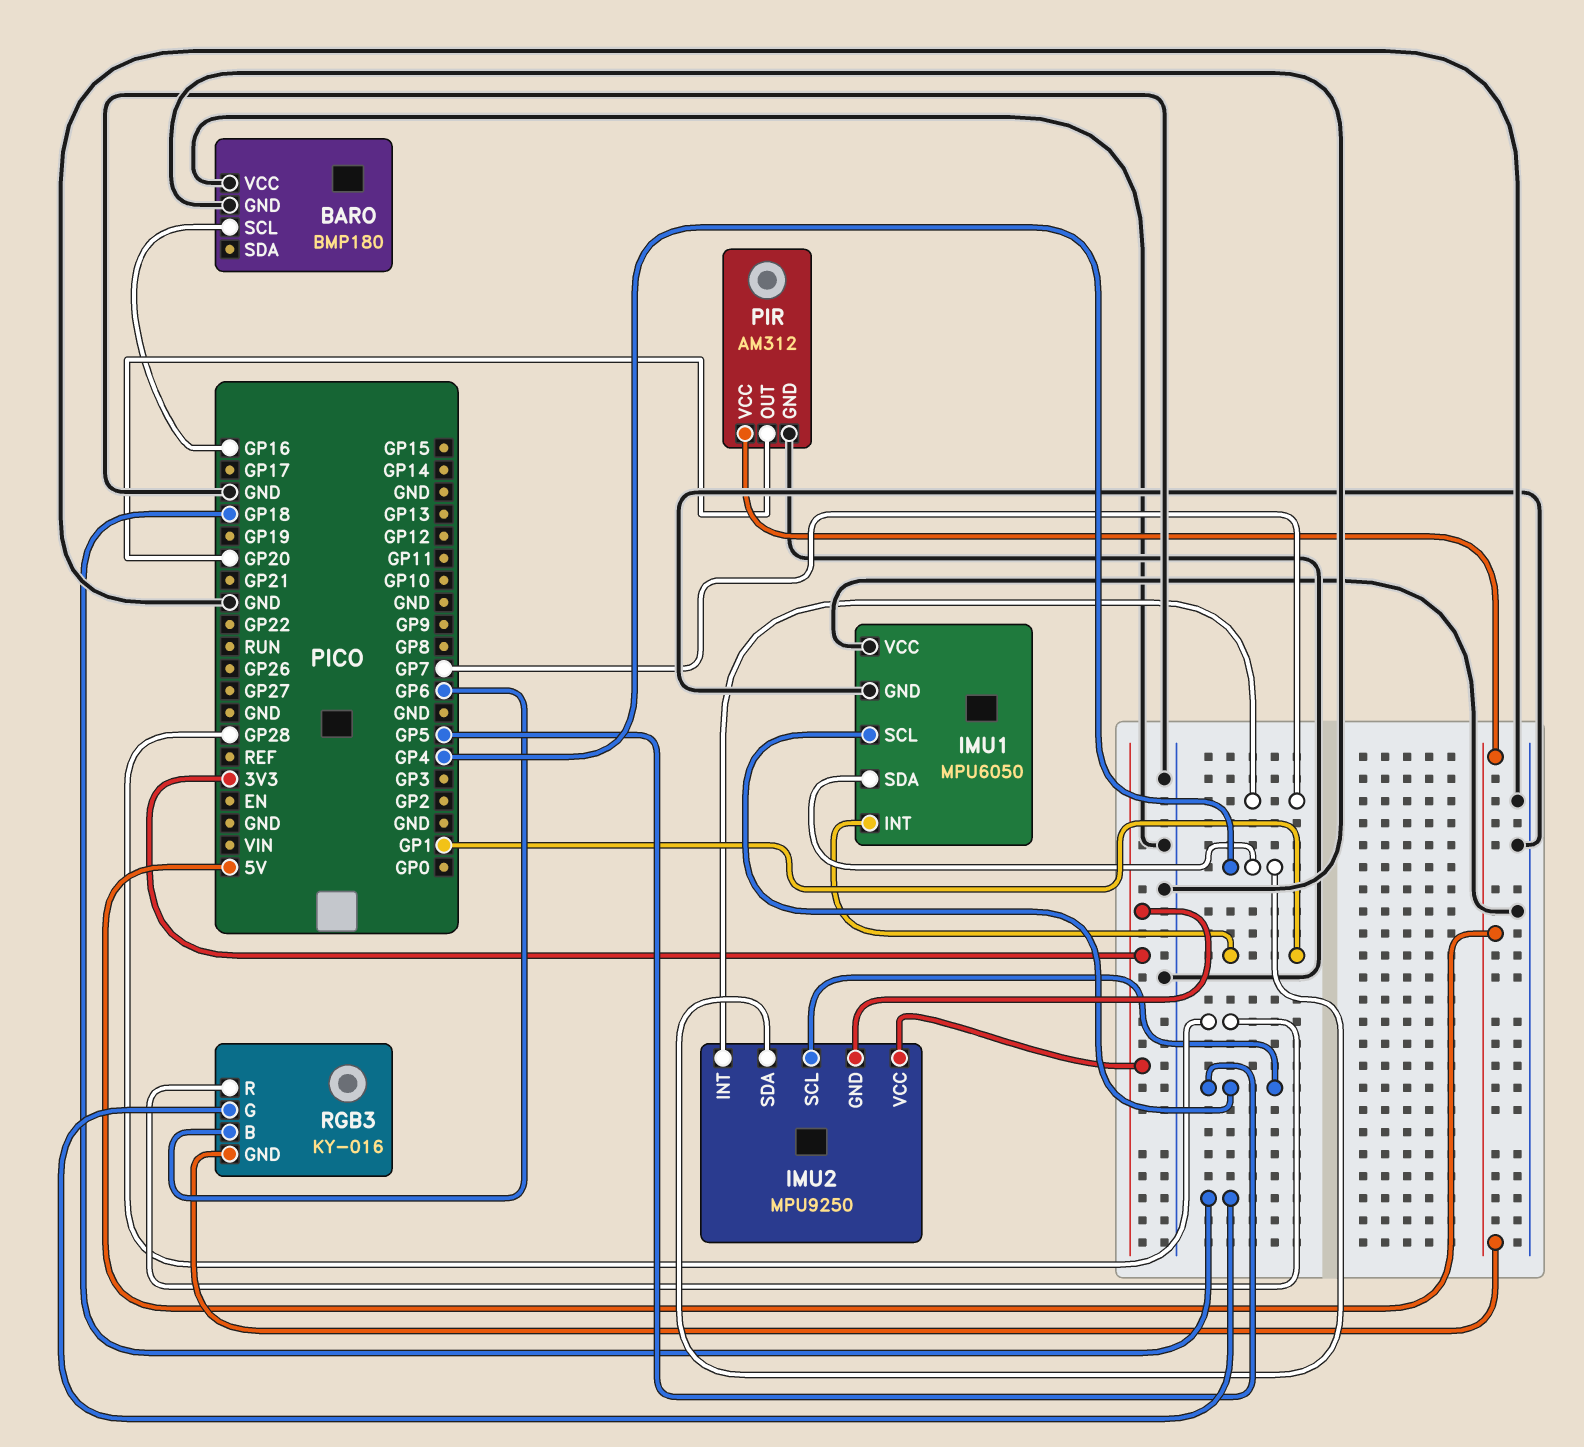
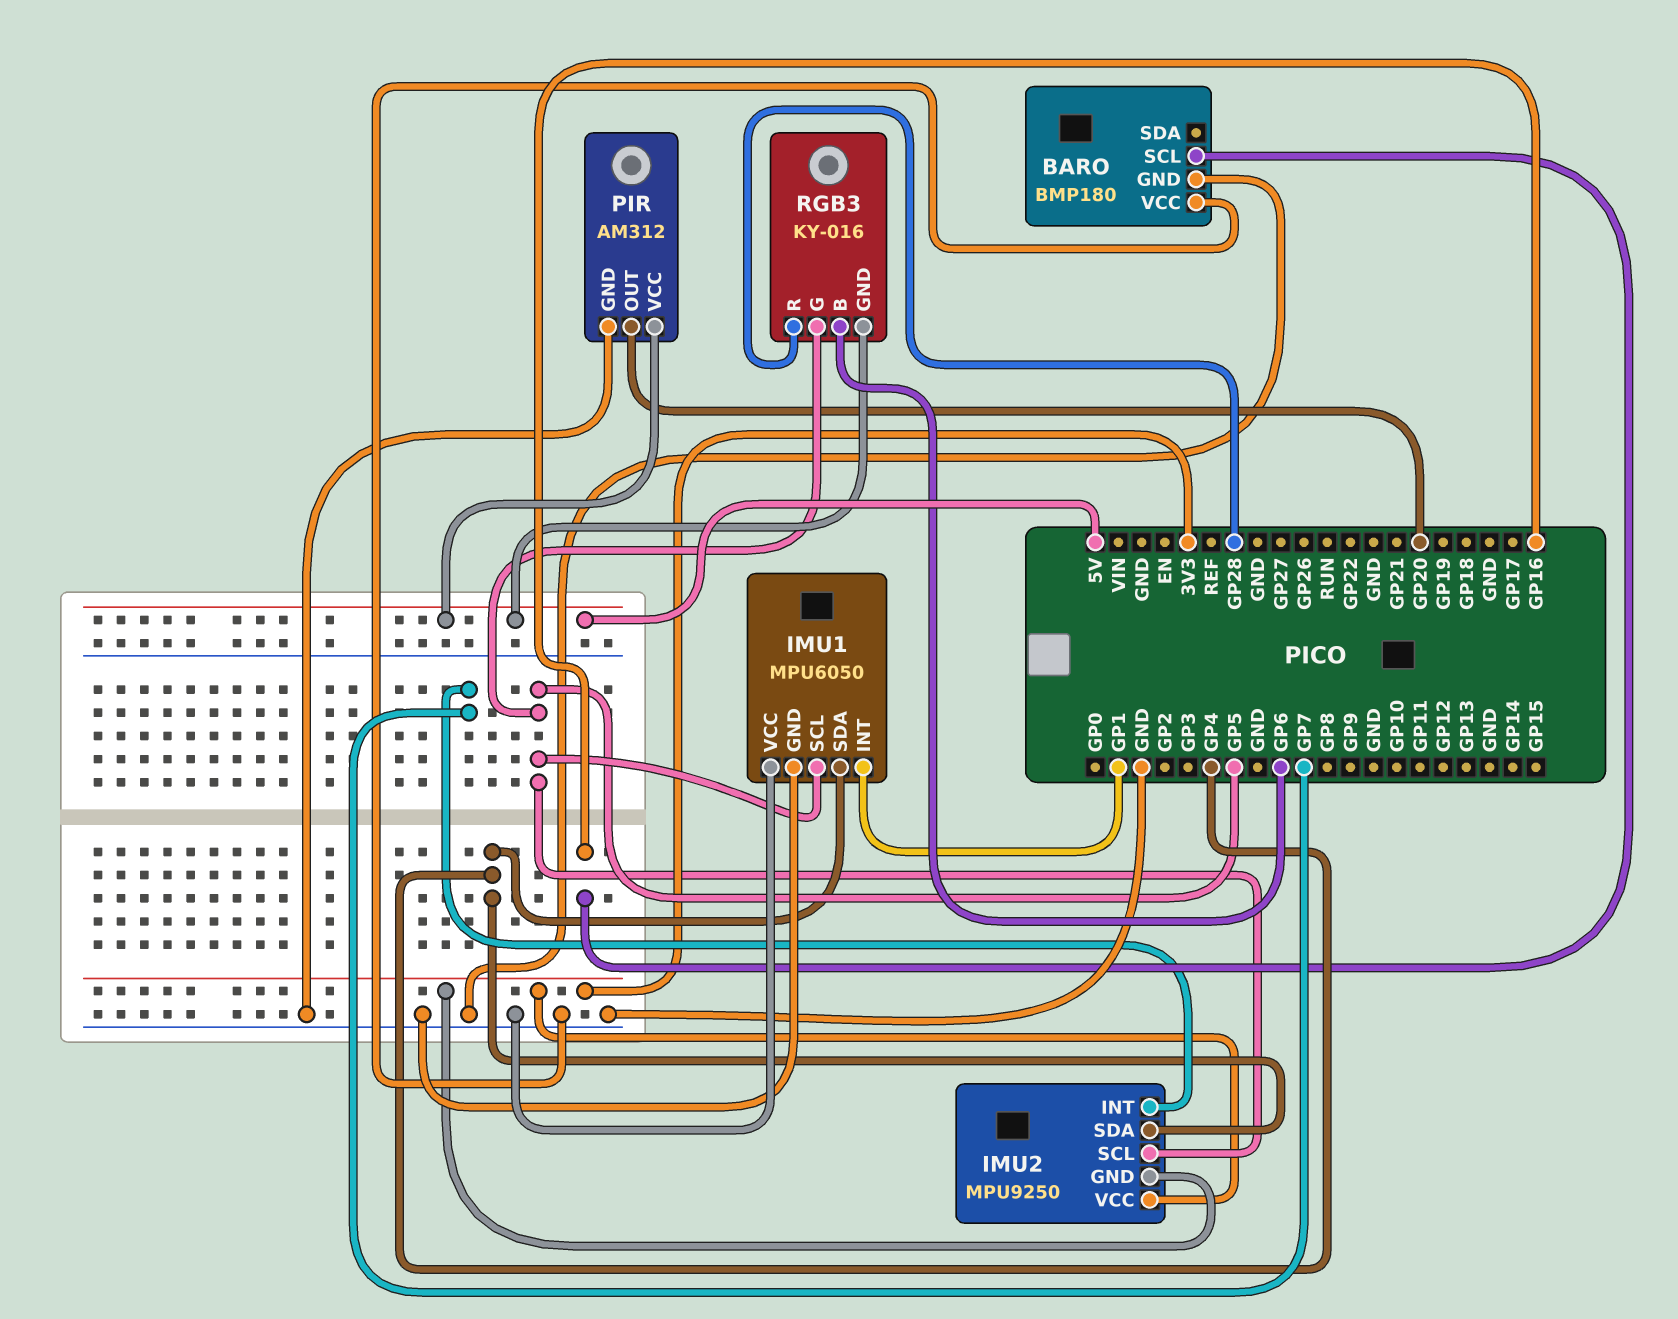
RGB3 pin G: GP18 -> GP5

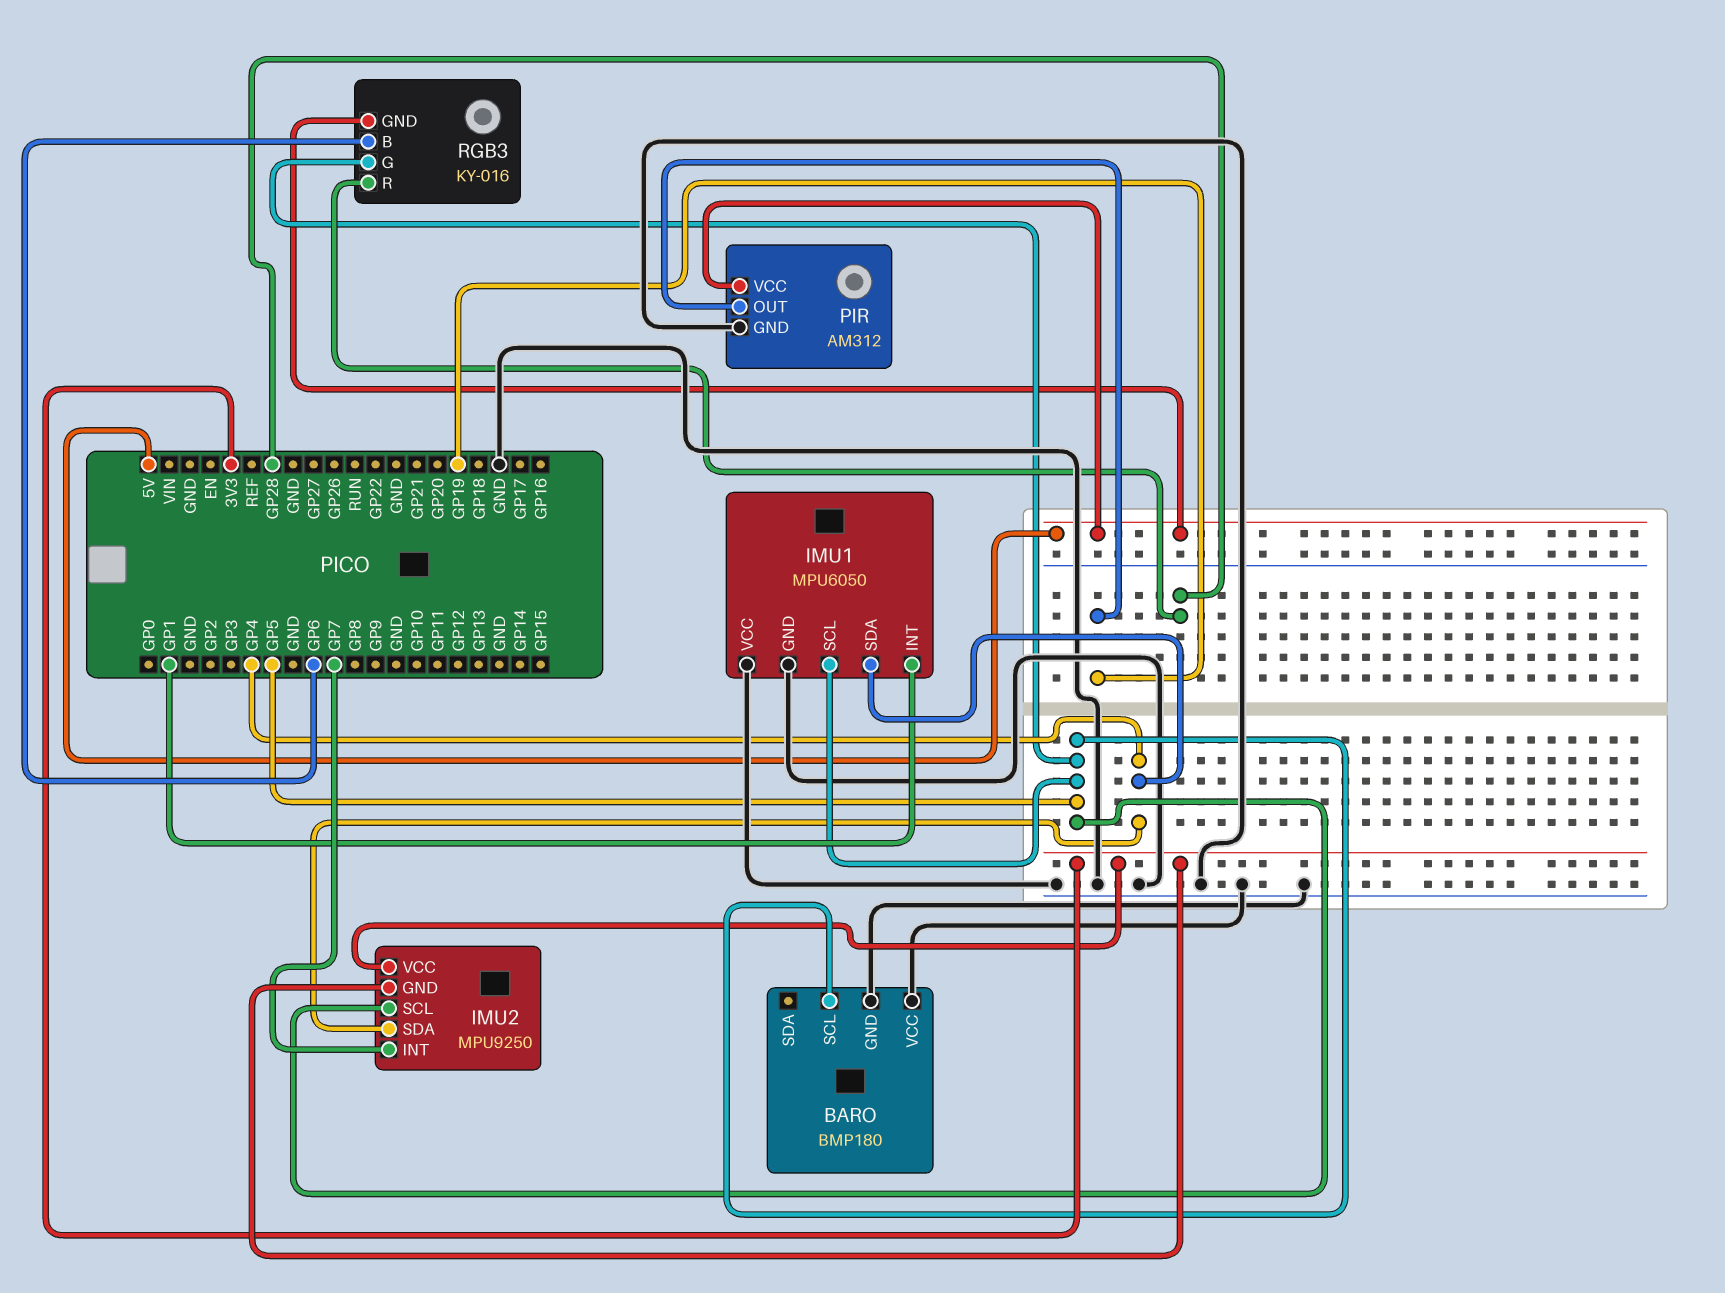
BARO pin SCL: GP16 -> GP5
PIR pin OUT: GP20 -> GP19

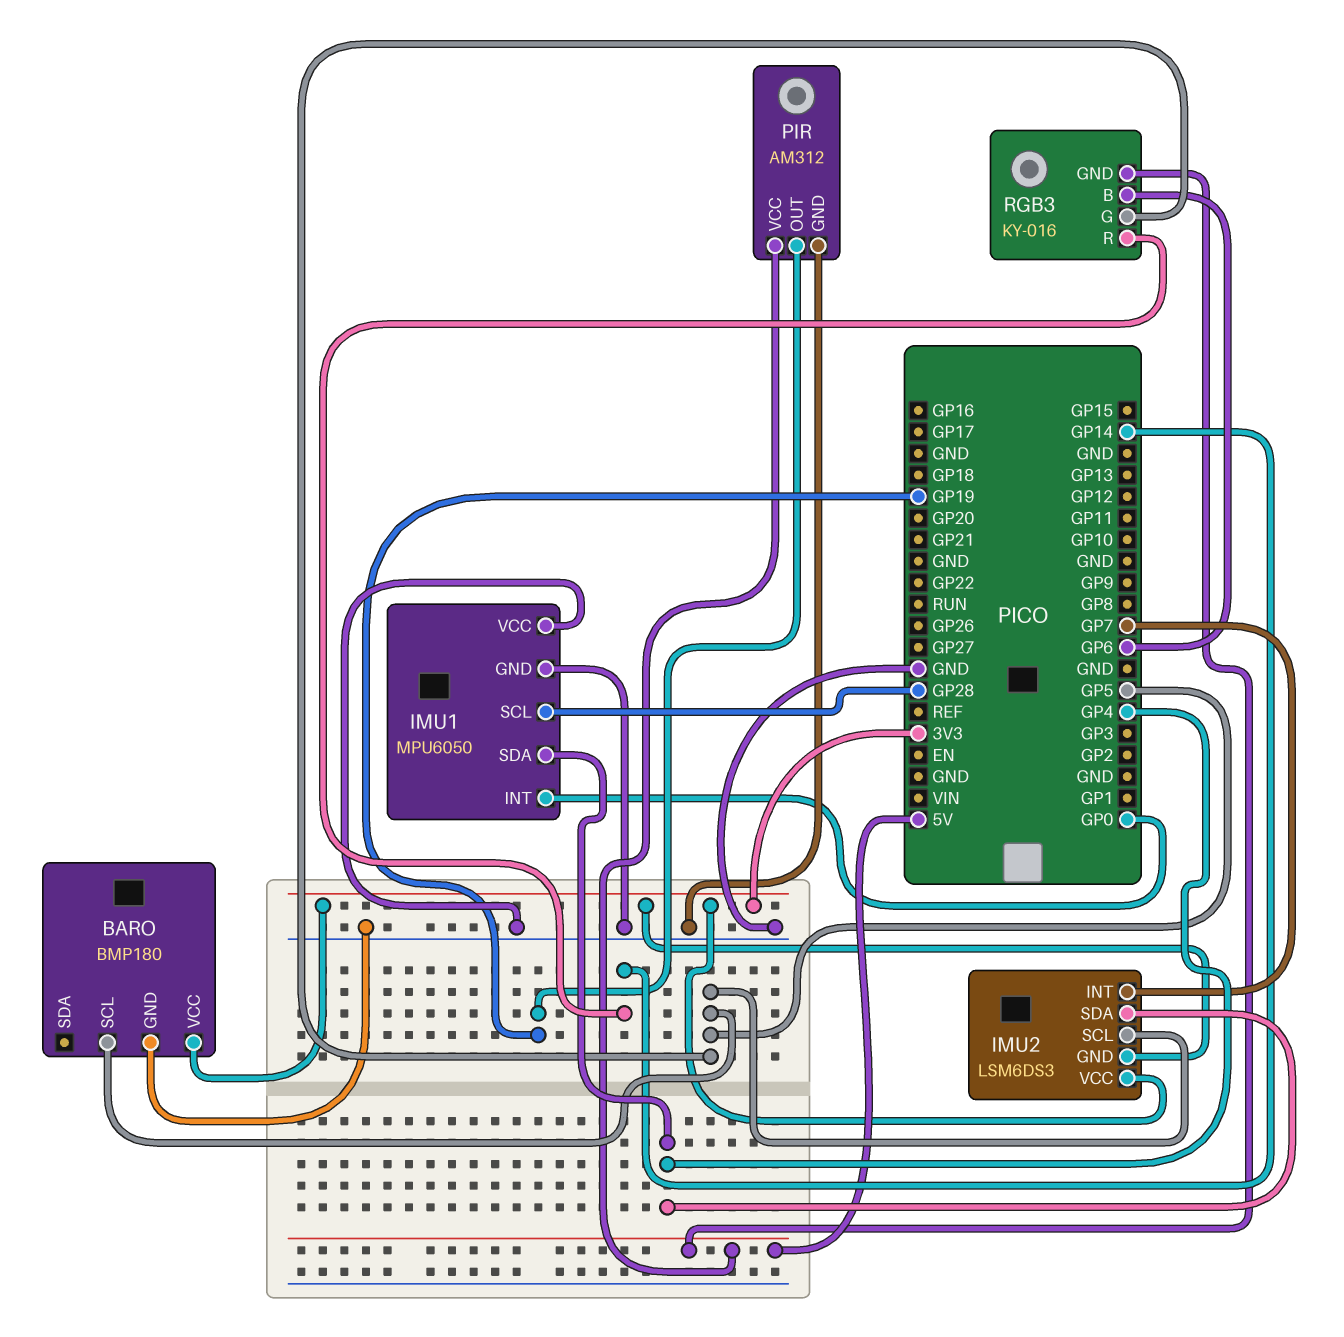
BARO pin VCC: GND -> 3V3
IMU1 pin INT: GP1 -> GP0
IMU1 pin SCL: GP5 -> GP28
IMU2: MPU9250 -> LSM6DS3
RGB3 pin R: GP28 -> GP14

